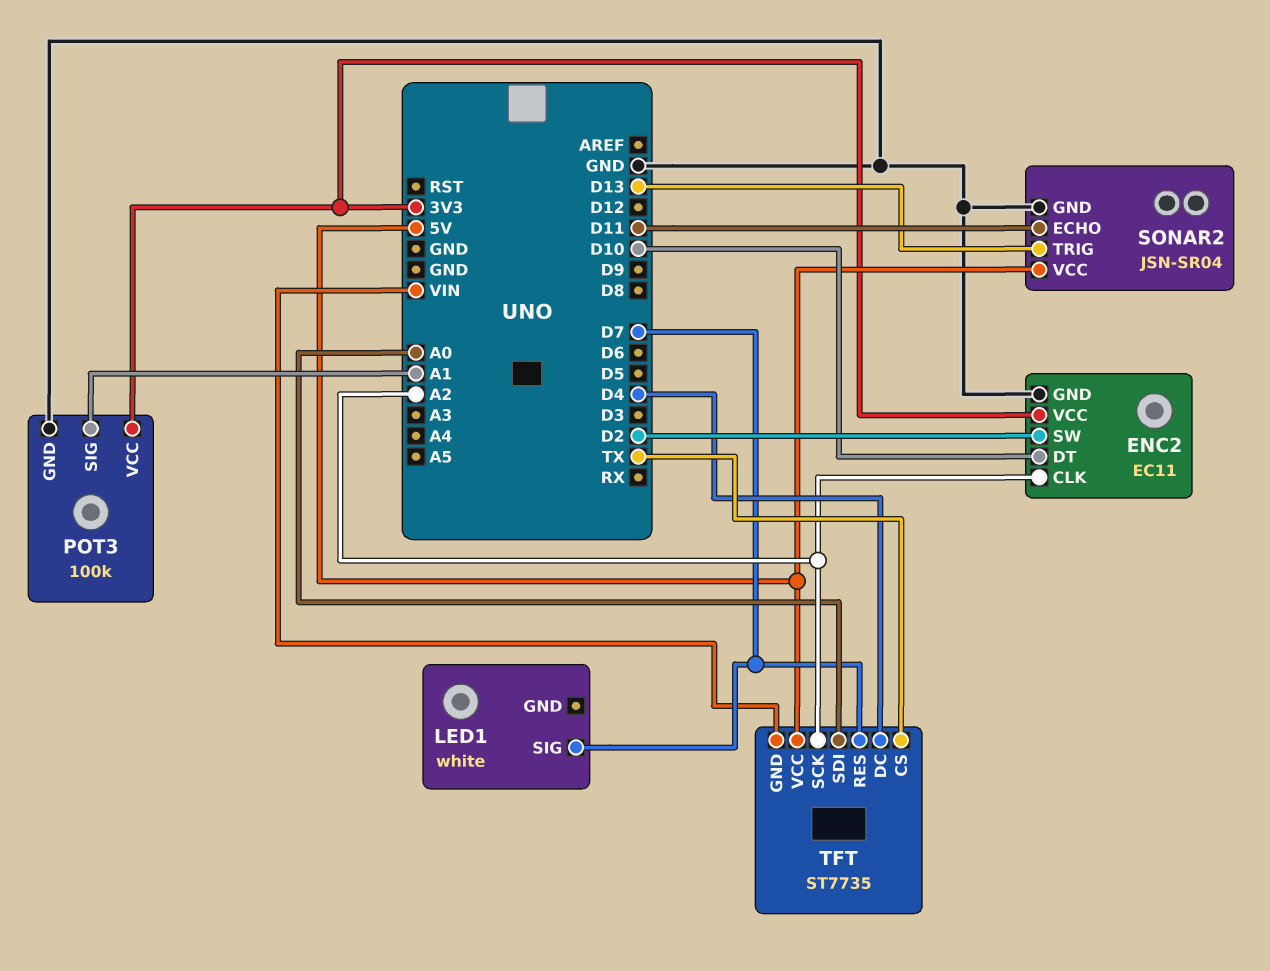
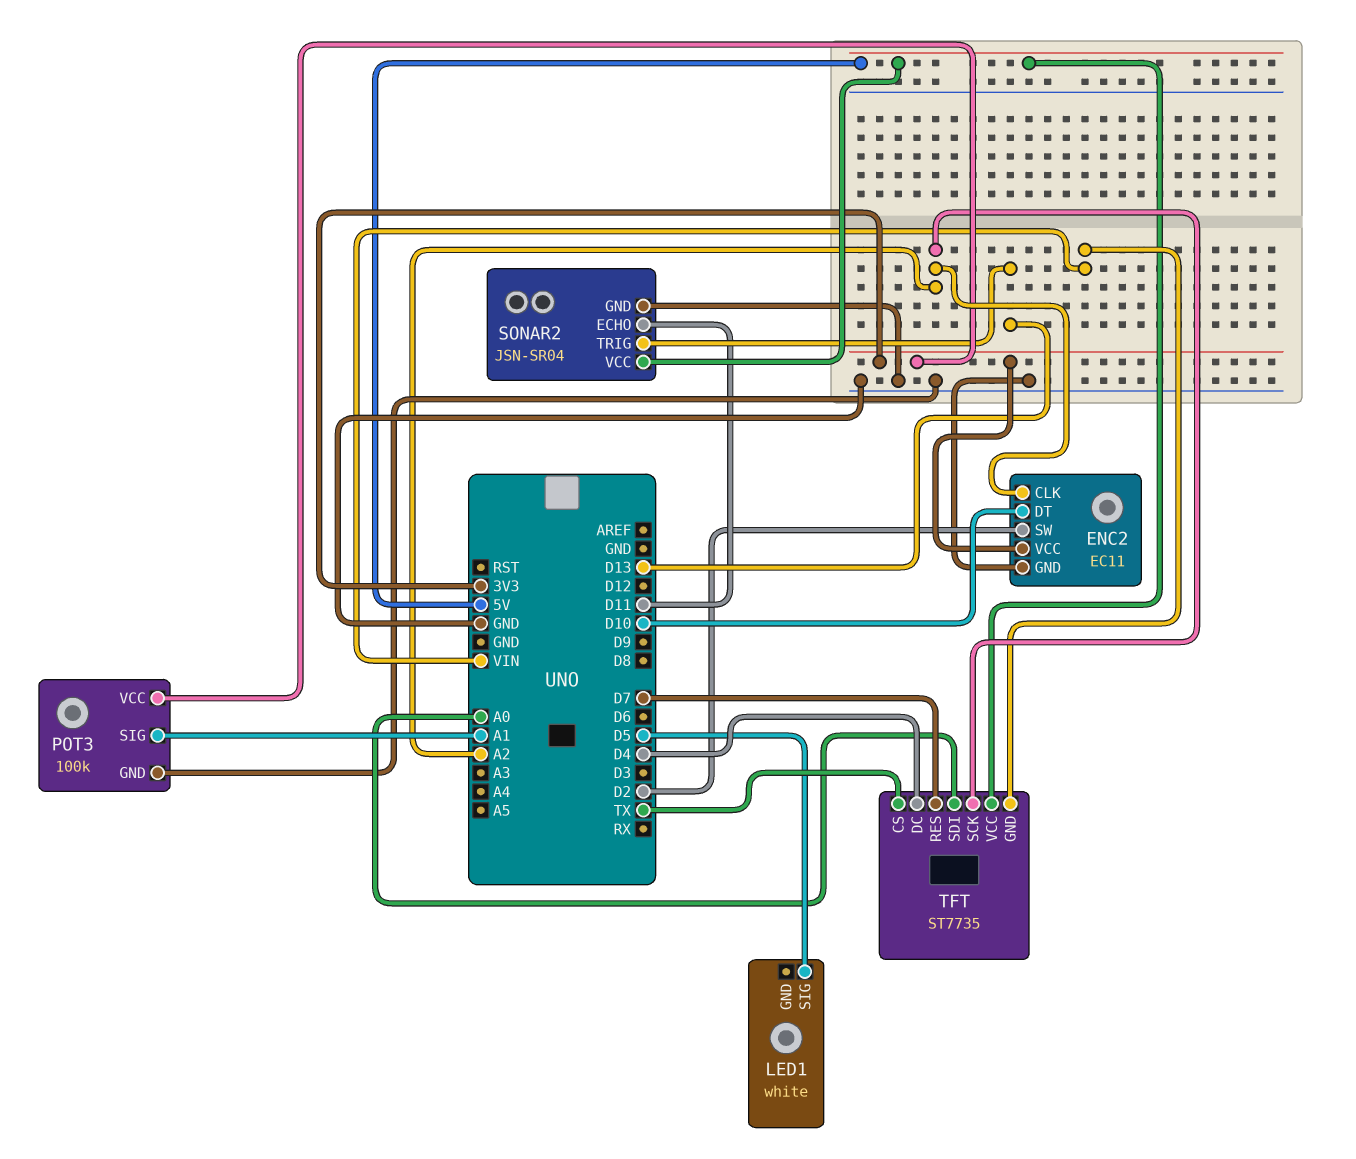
LED1 pin SIG: D7 -> D5

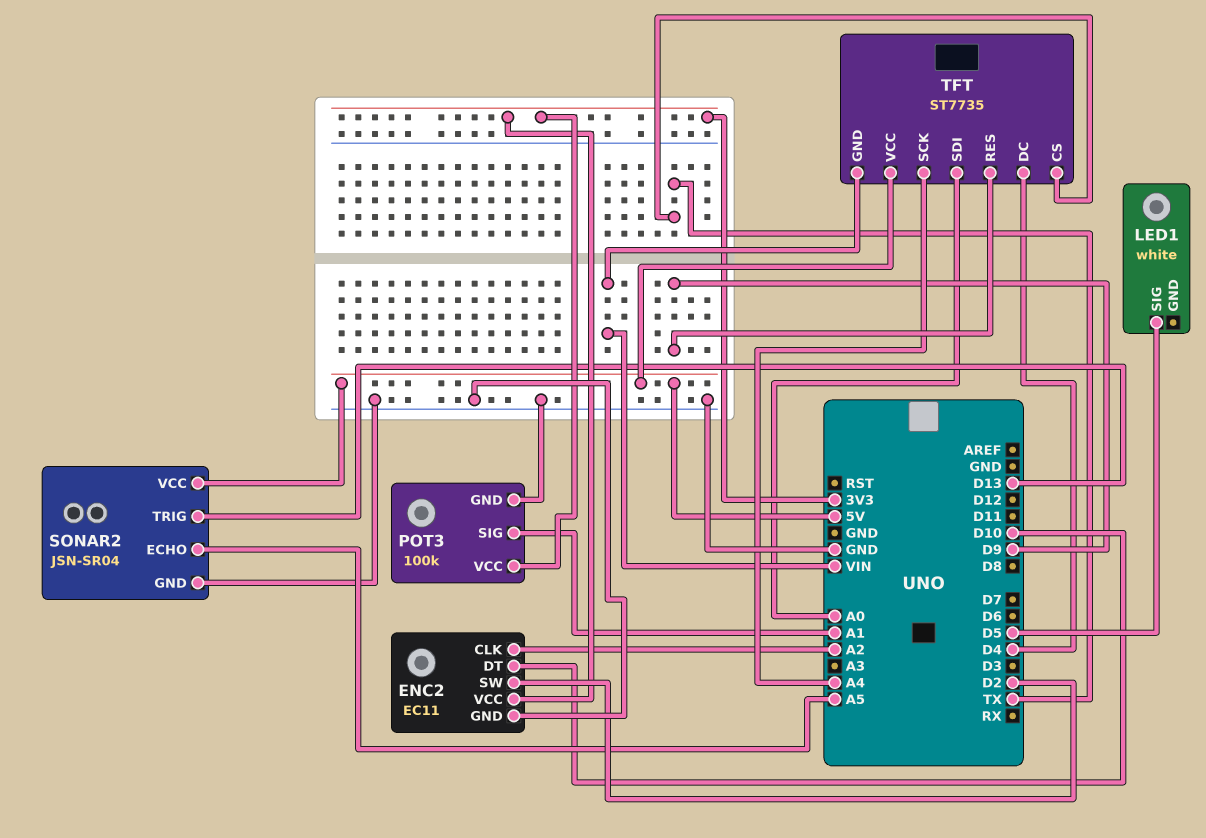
SONAR2 pin ECHO: D11 -> A5
TFT pin RES: D7 -> D9
TFT pin SCK: A2 -> A4

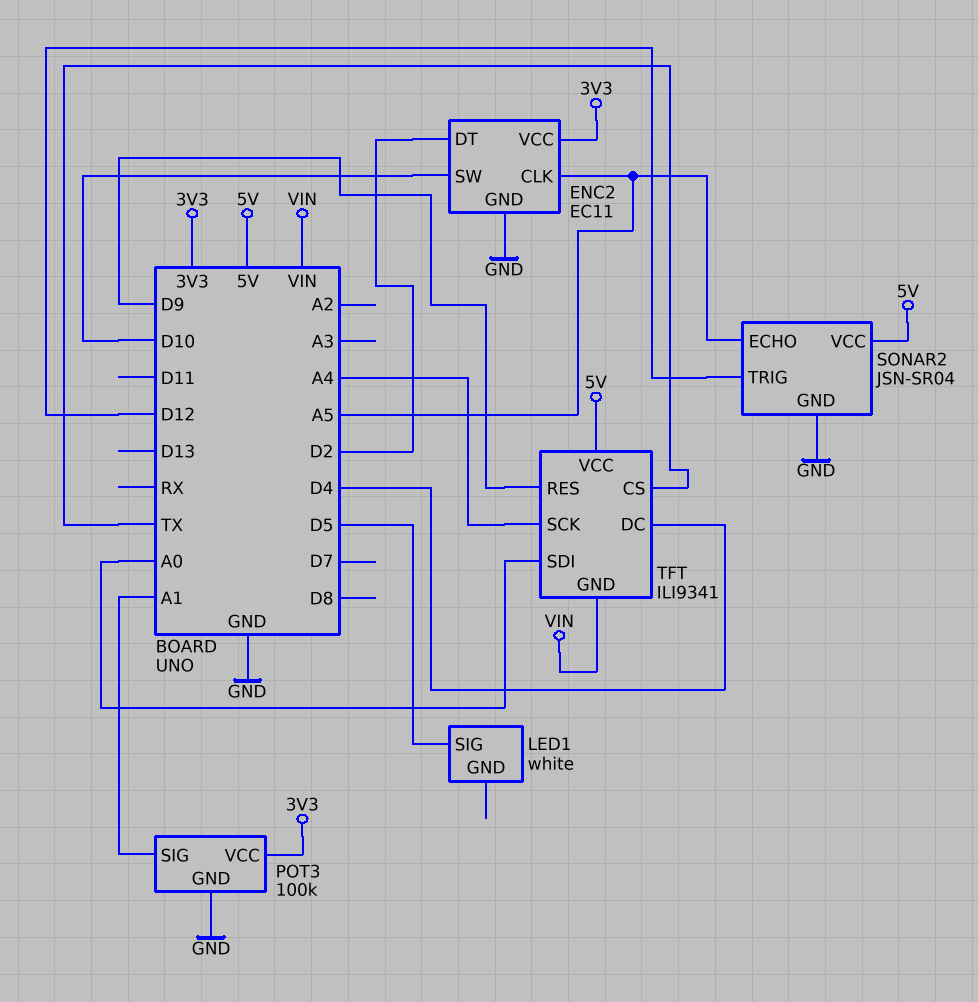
ENC2 pin CLK: A2 -> A5
ENC2 pin DT: D10 -> D2
ENC2 pin SW: D2 -> D10
SONAR2 pin TRIG: D13 -> D12
TFT: ST7735 -> ILI9341

